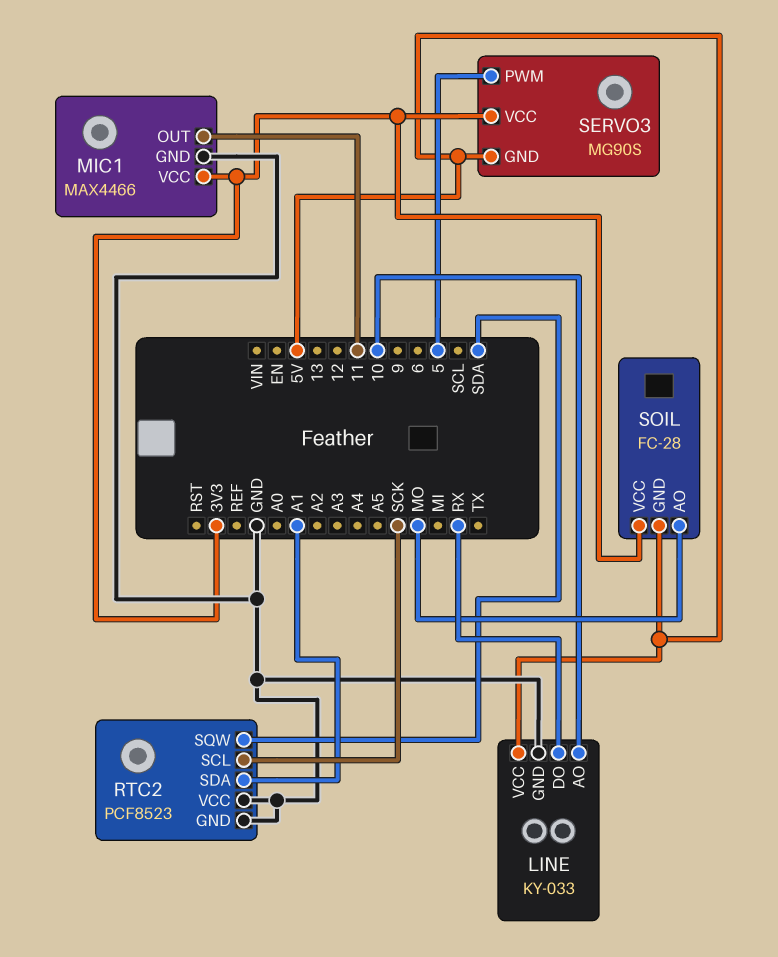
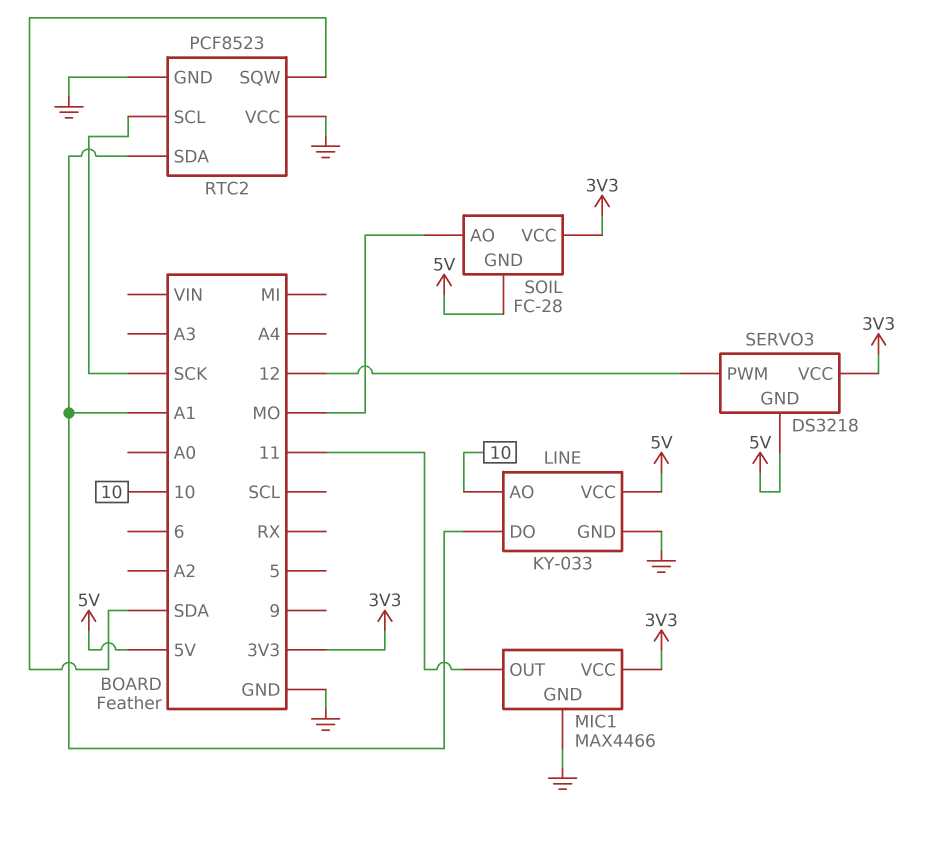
LINE pin DO: RX -> A1
SERVO3: MG90S -> DS3218
SERVO3 pin PWM: 5 -> 12

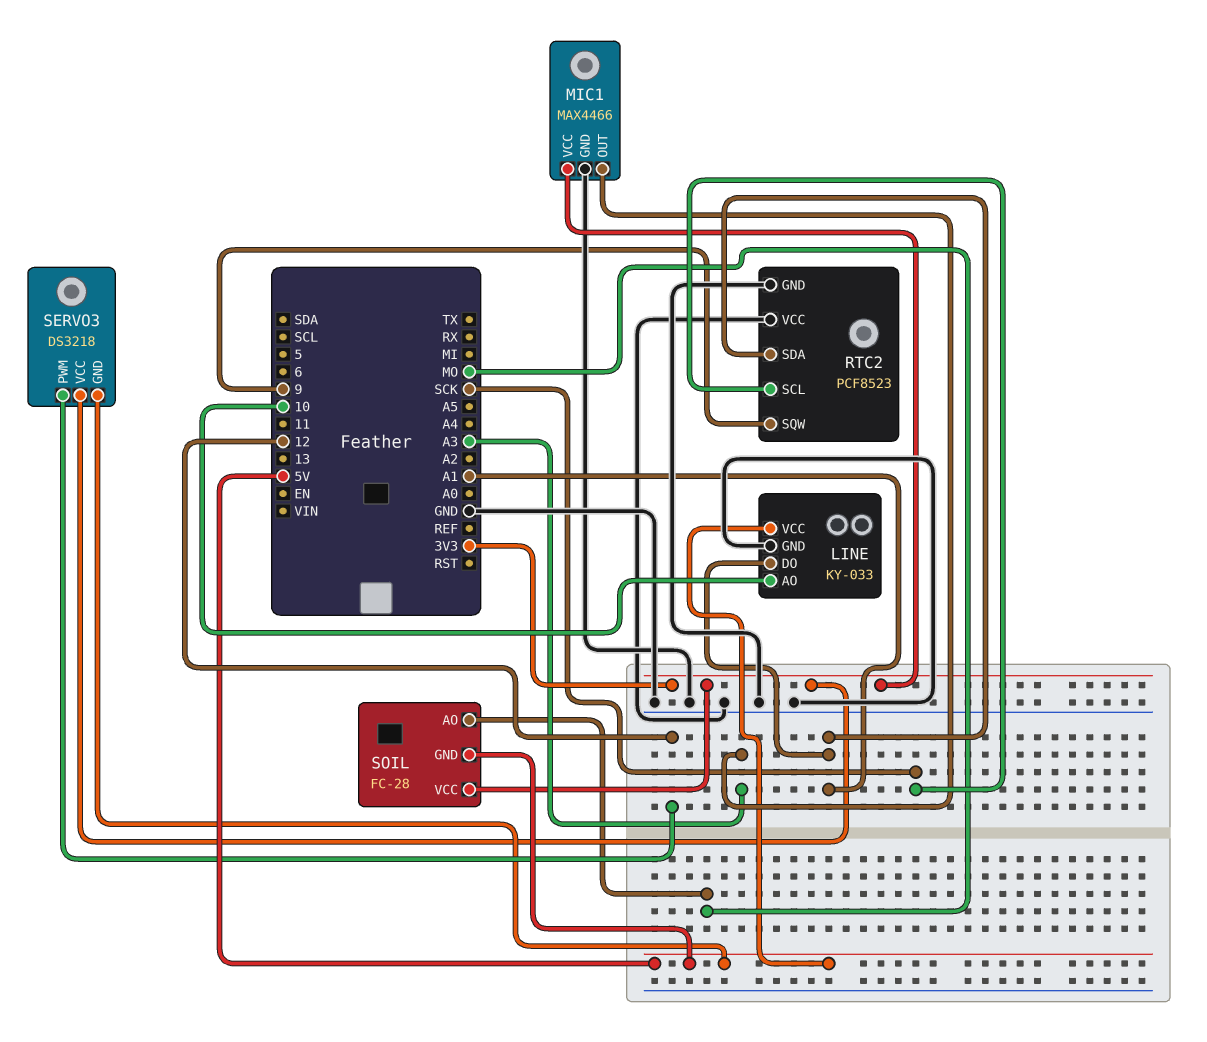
MIC1 pin OUT: 11 -> A3
RTC2 pin SQW: SDA -> 9

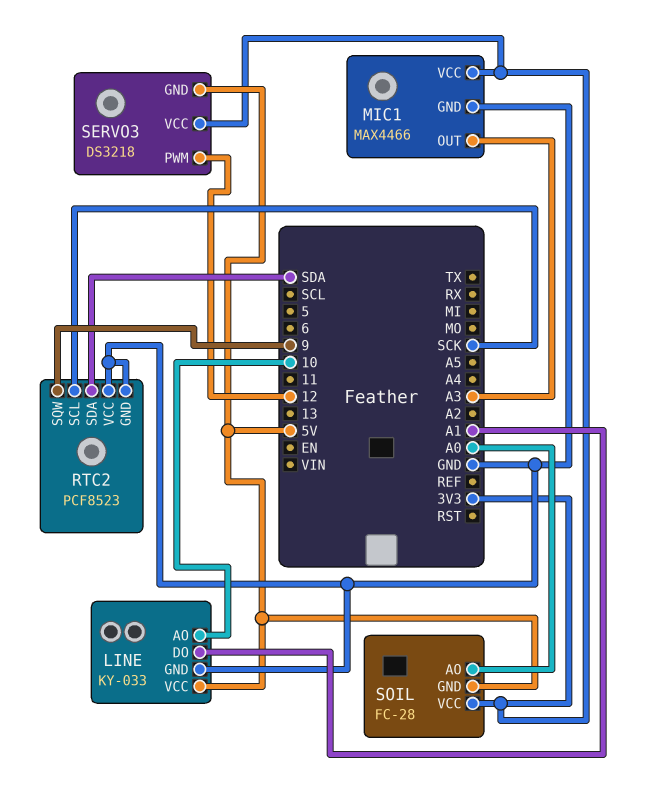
RTC2 pin SDA: A1 -> SDA
SOIL pin AO: MO -> A0

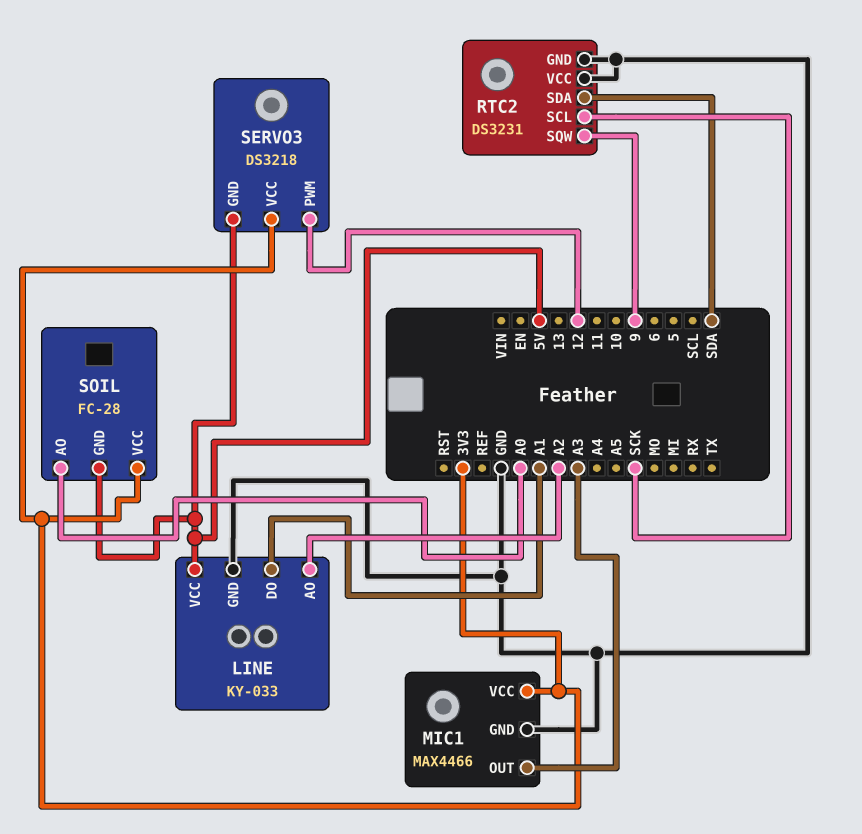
LINE pin AO: 10 -> A2
RTC2: PCF8523 -> DS3231

